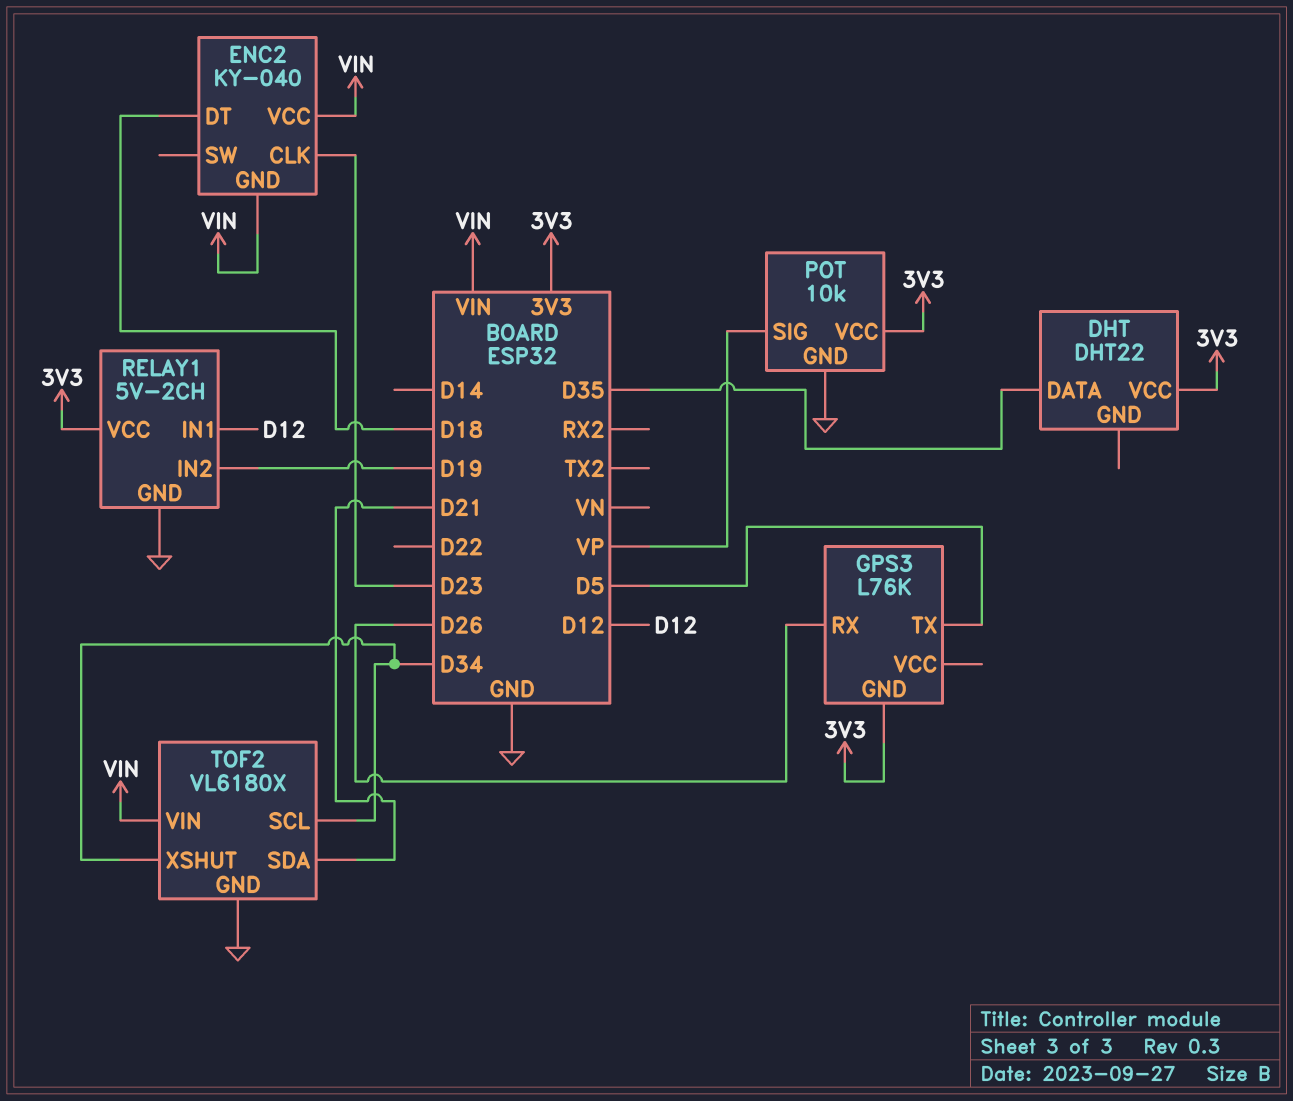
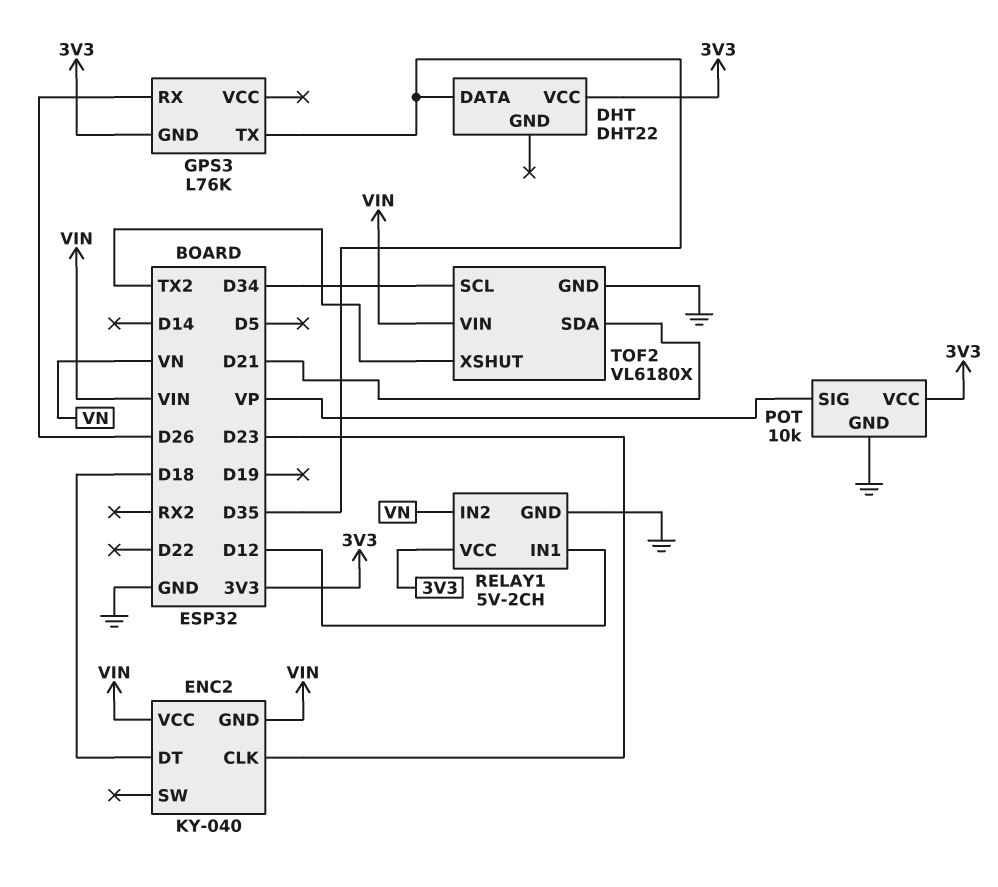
GPS3 pin TX: D5 -> D35
RELAY1 pin IN2: D19 -> VN
TOF2 pin XSHUT: D34 -> TX2

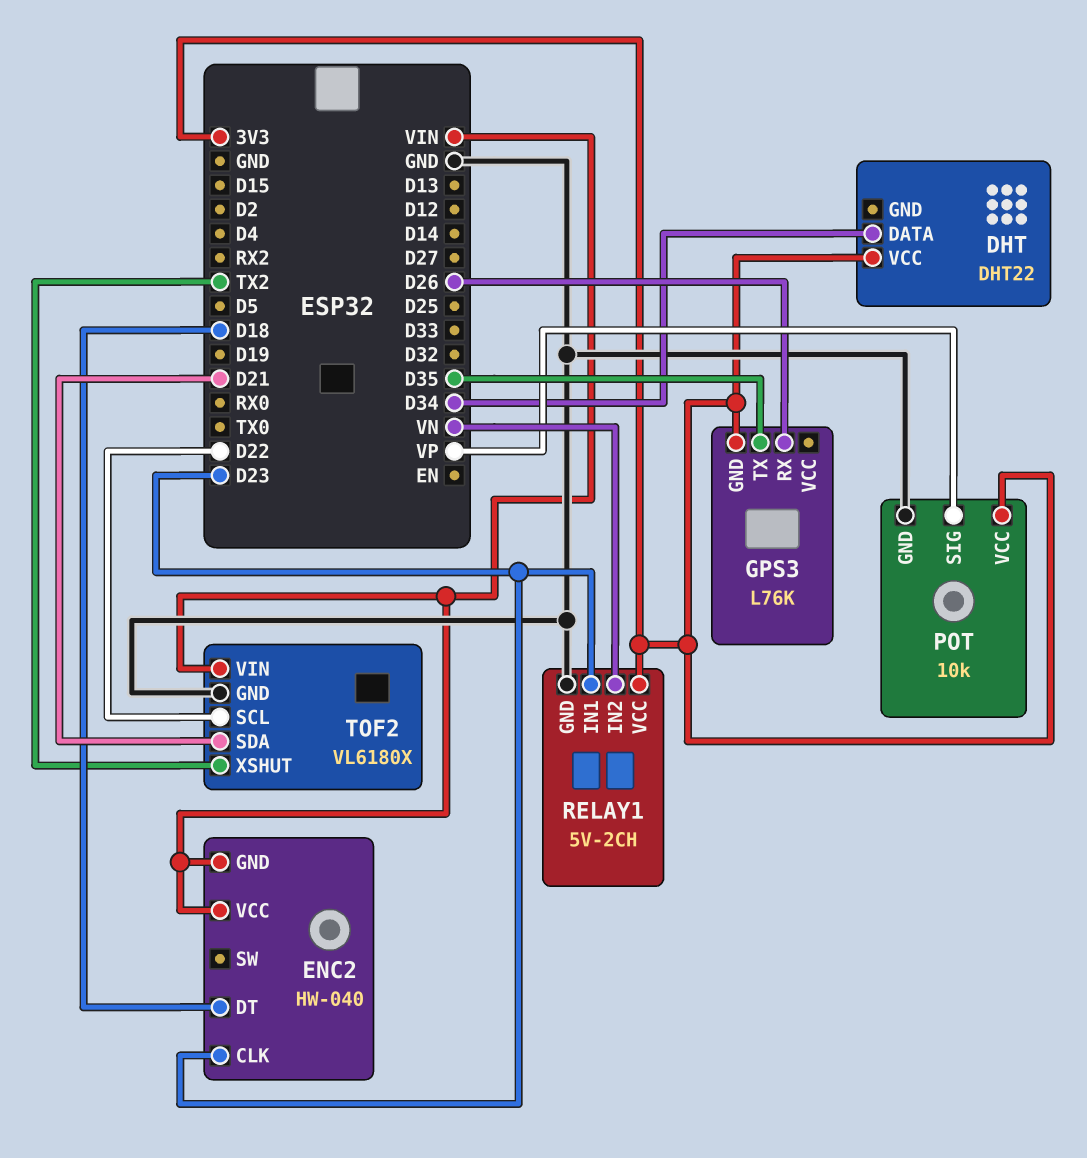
DHT pin DATA: D35 -> D34
ENC2: KY-040 -> HW-040
RELAY1 pin IN1: D12 -> D23
TOF2 pin SCL: D34 -> D22

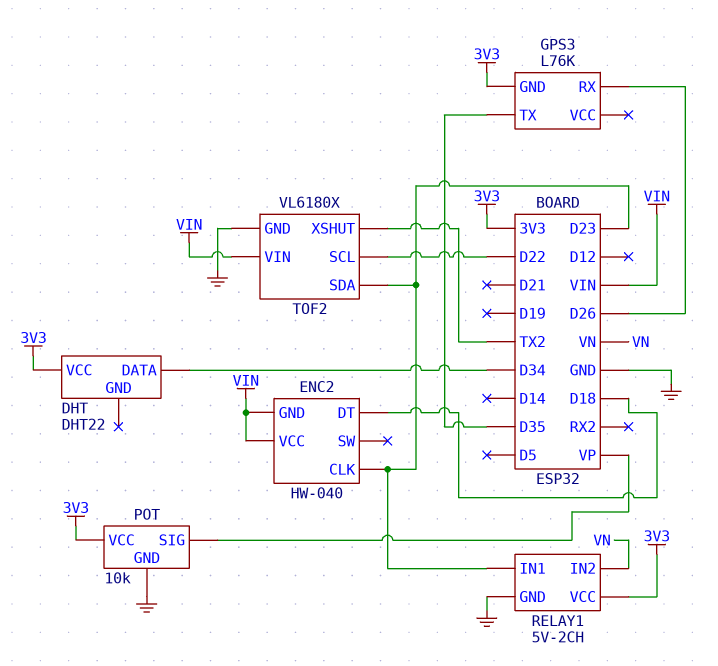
TOF2 pin SDA: D21 -> D23

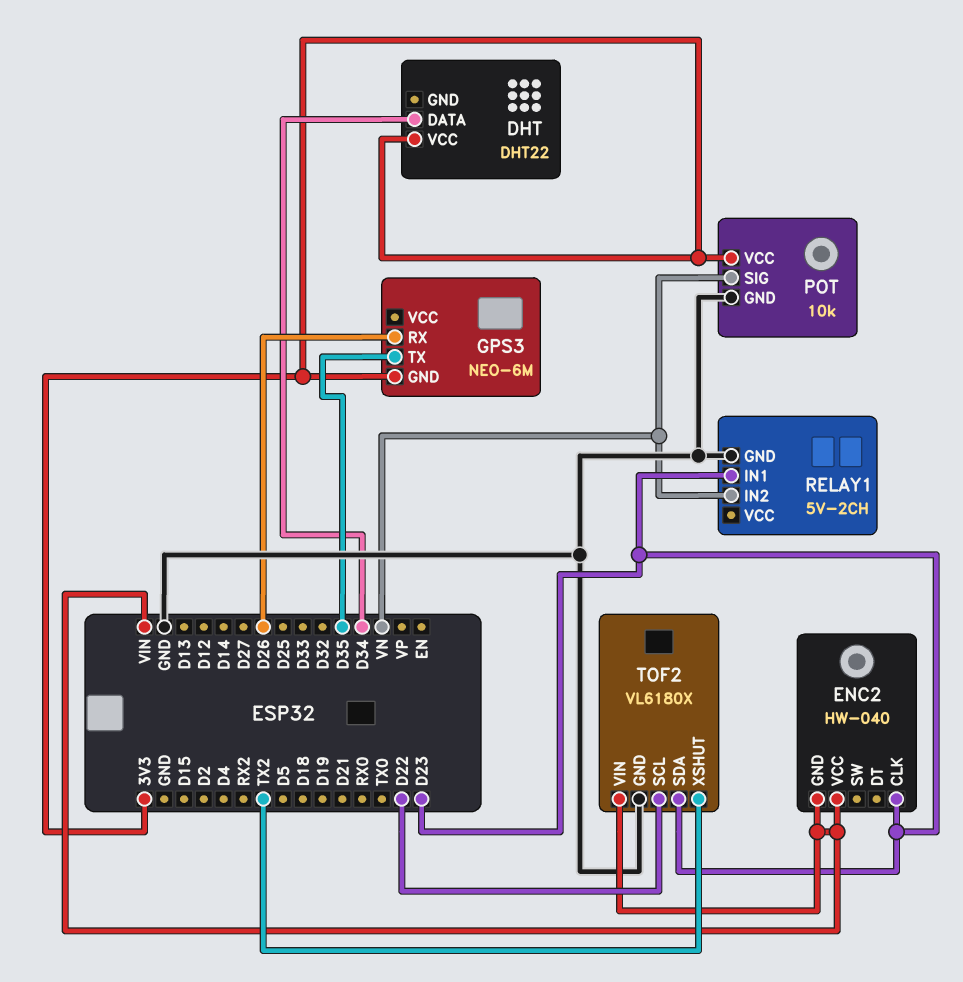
ENC2 pin DT: D18 -> none
GPS3: L76K -> NEO-6M
POT pin SIG: VP -> VN
RELAY1 pin VCC: 3V3 -> none

